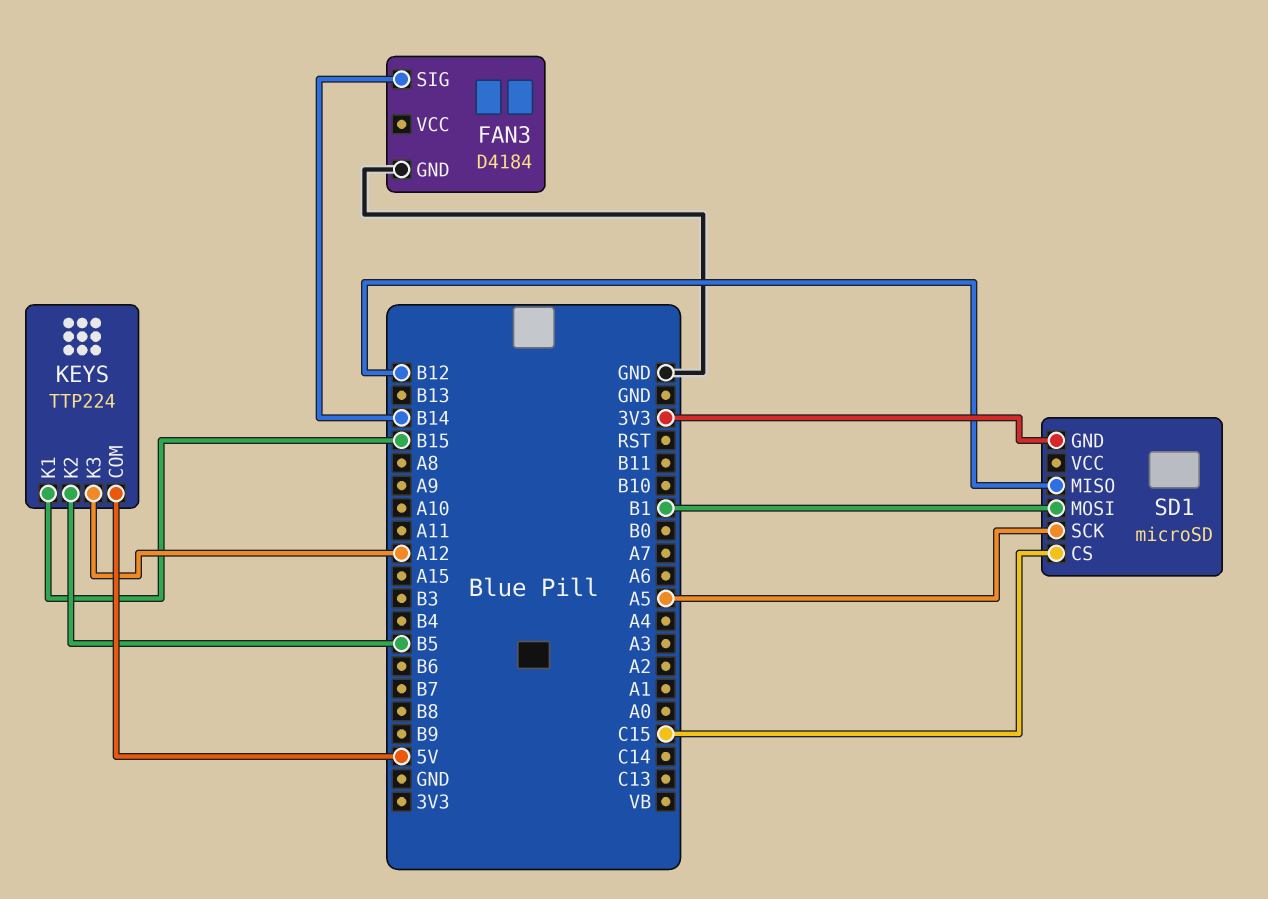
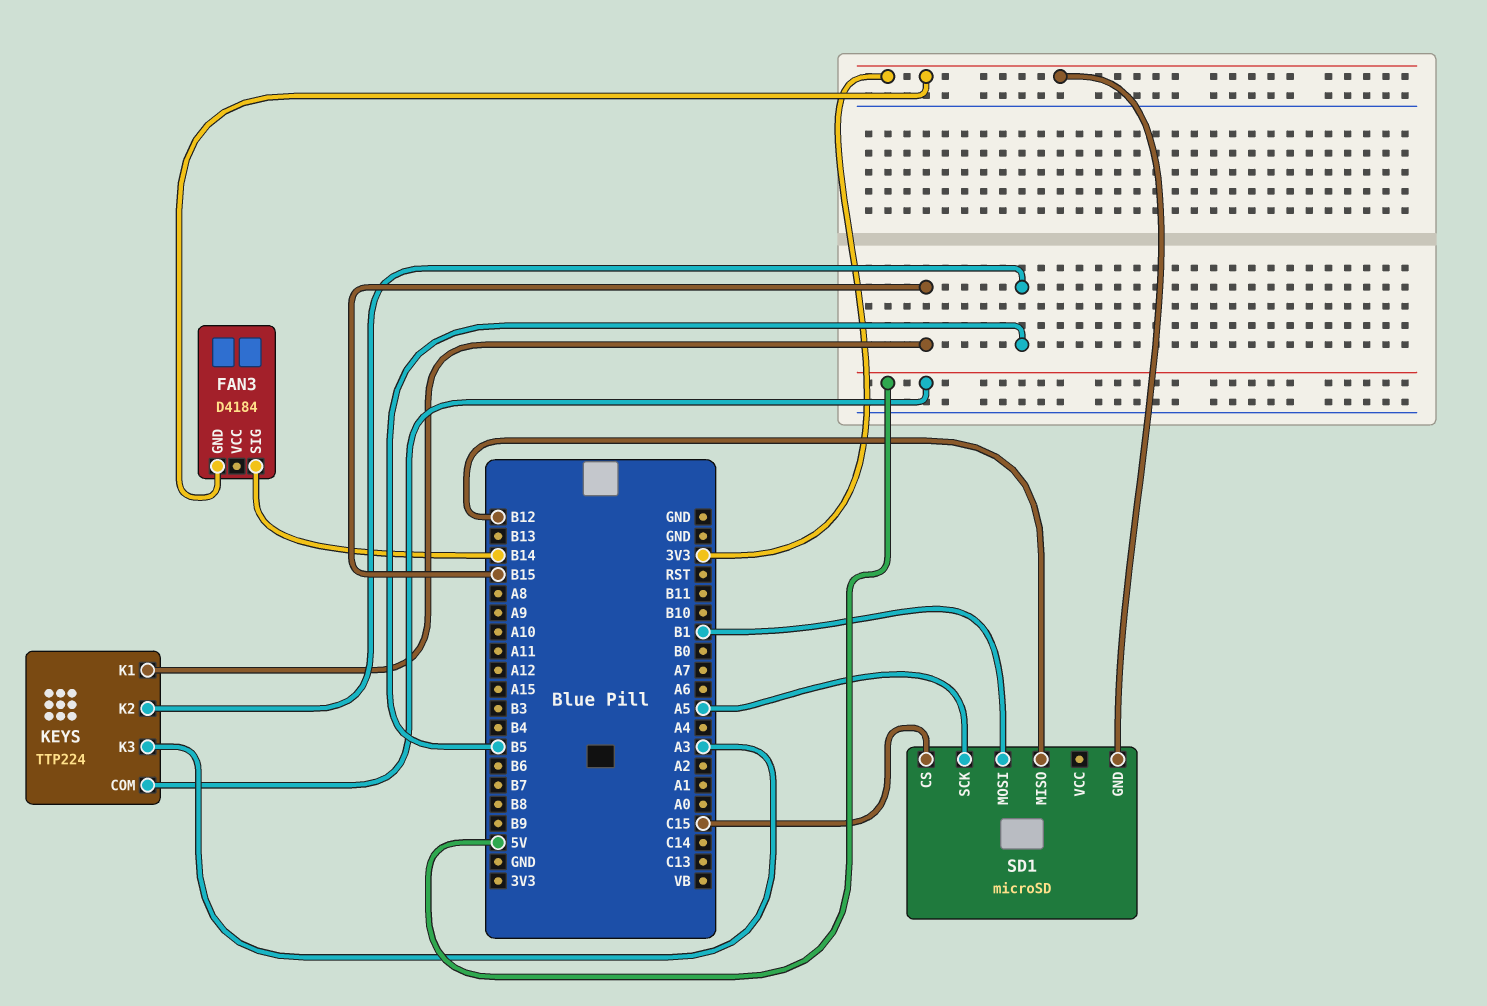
FAN3 pin GND: GND -> 3V3
KEYS pin K3: A12 -> A3

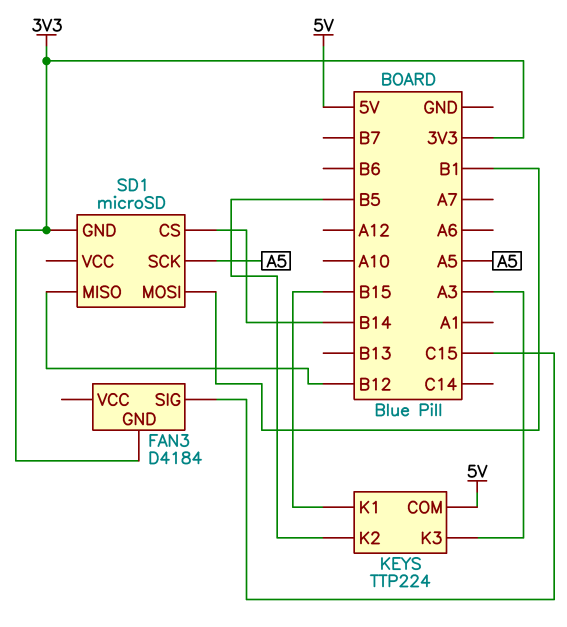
FAN3 pin SIG: B14 -> C15
SD1 pin CS: C15 -> B14

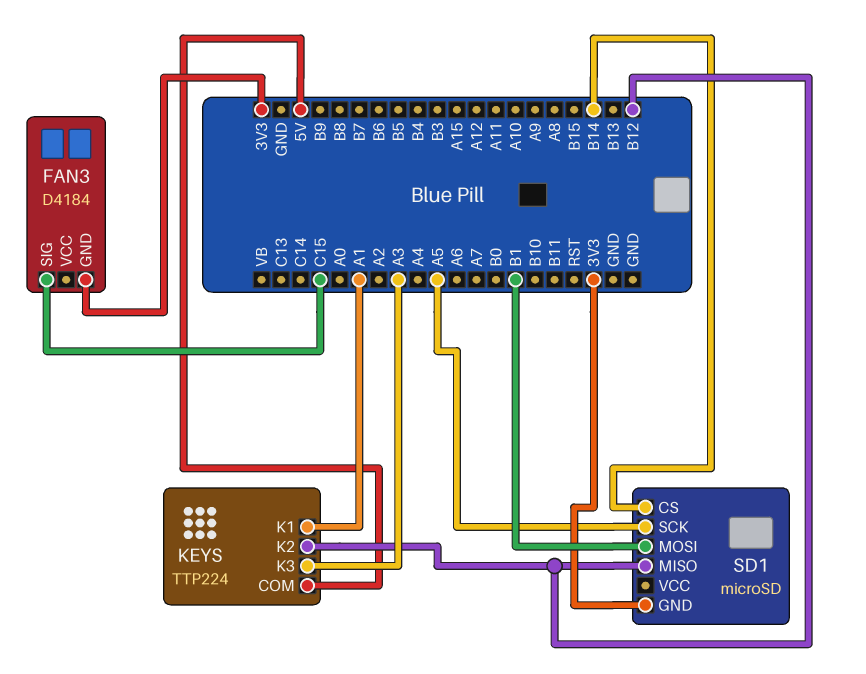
KEYS pin K1: B15 -> A1
KEYS pin K2: B5 -> B12

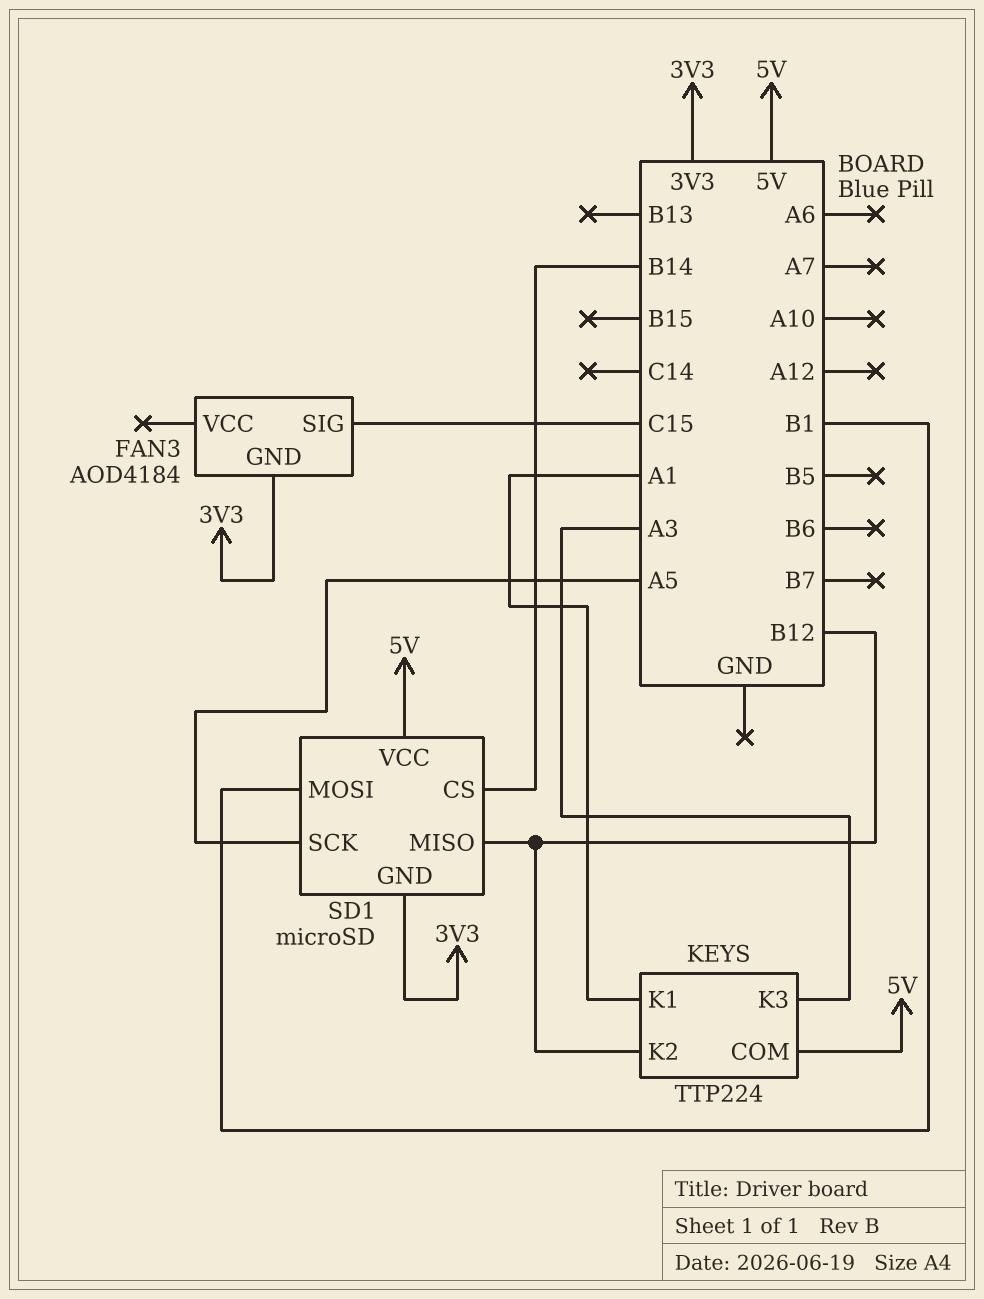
FAN3: D4184 -> AOD4184
SD1 pin VCC: none -> 5V

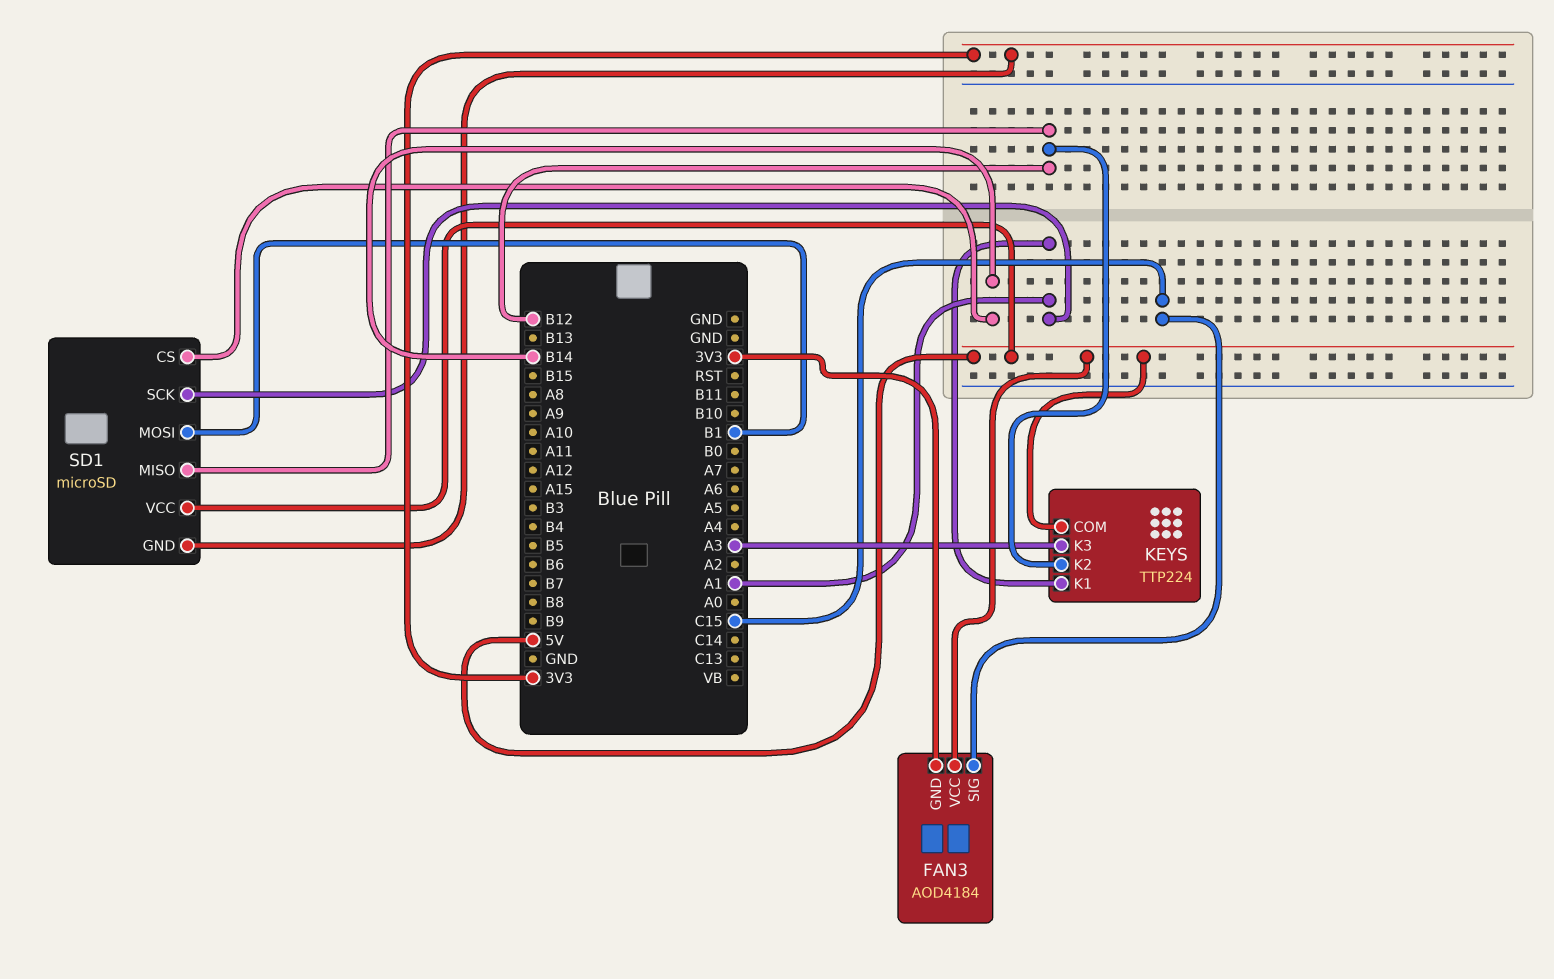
FAN3 pin VCC: none -> 5V
SD1 pin SCK: A5 -> A1

